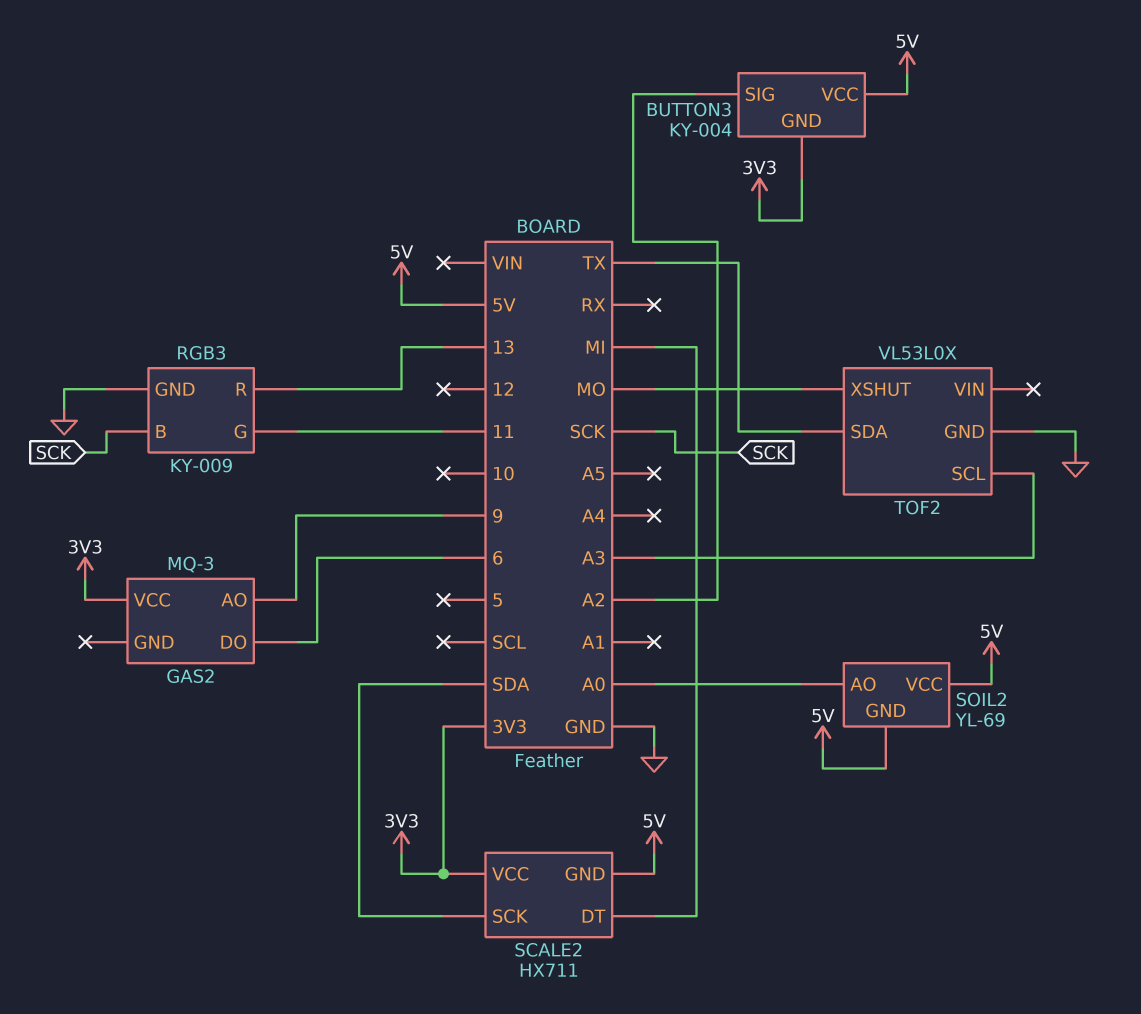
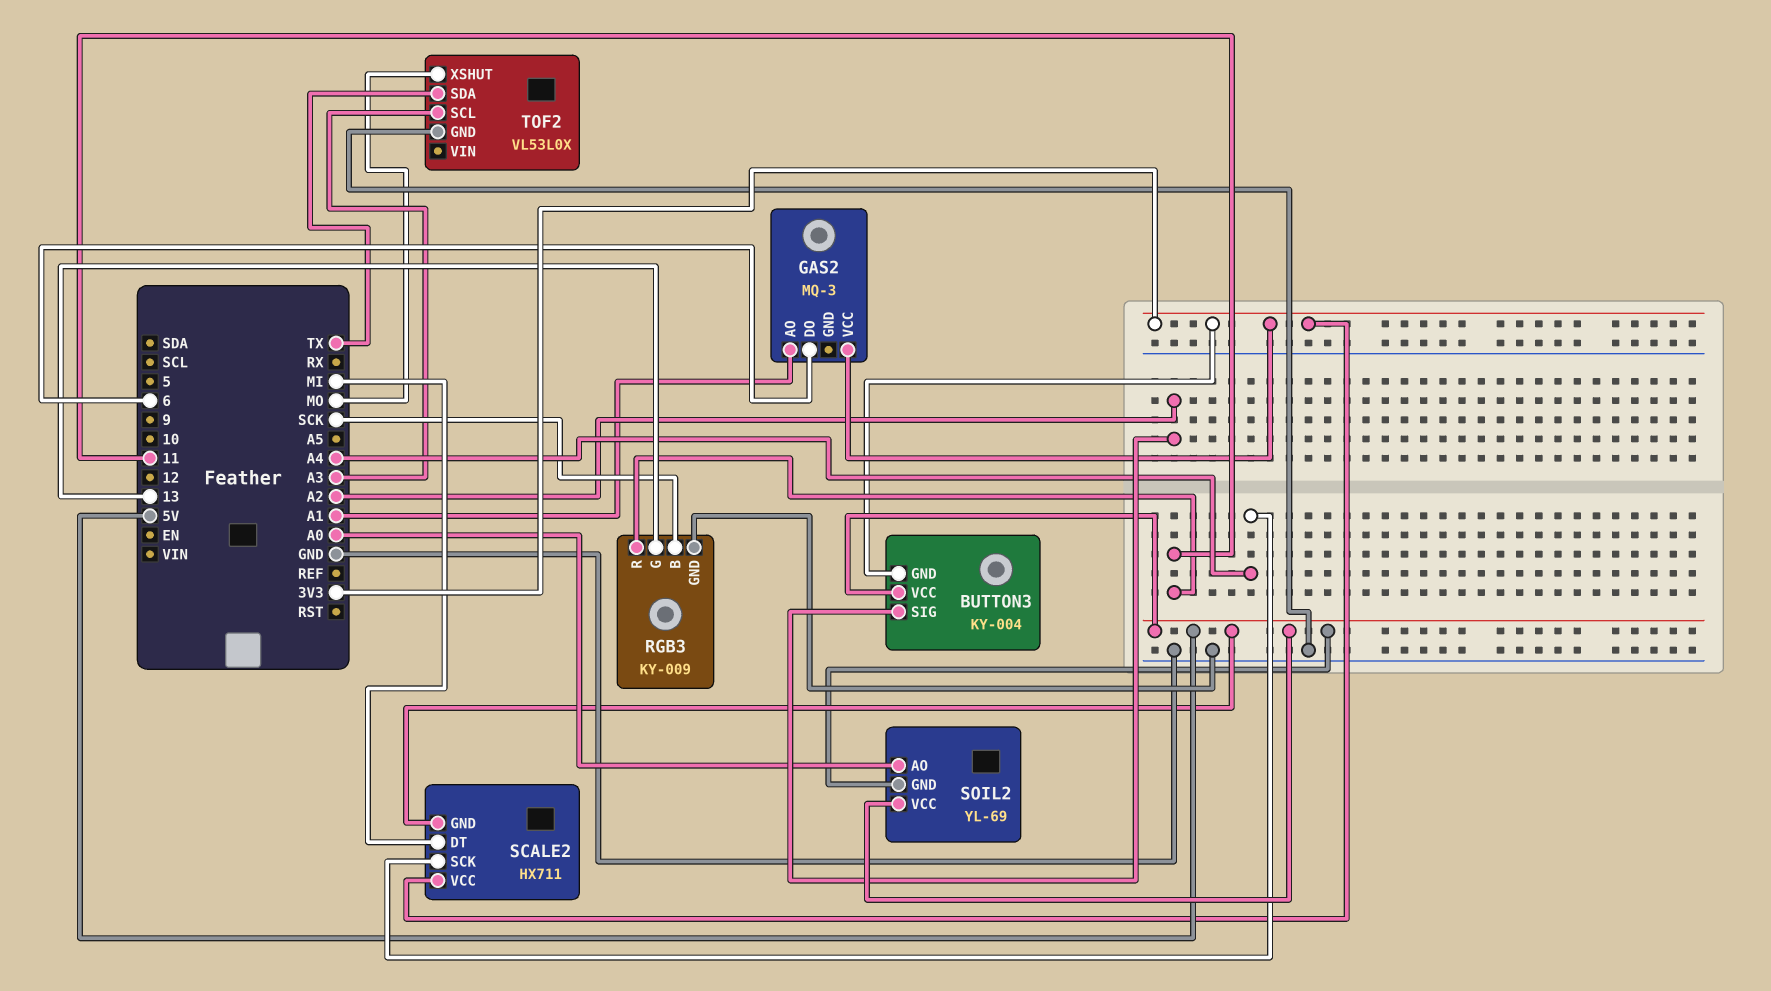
GAS2 pin AO: 9 -> A1
RGB3 pin G: 11 -> 13
RGB3 pin R: 13 -> 11
SCALE2 pin SCK: SDA -> A4

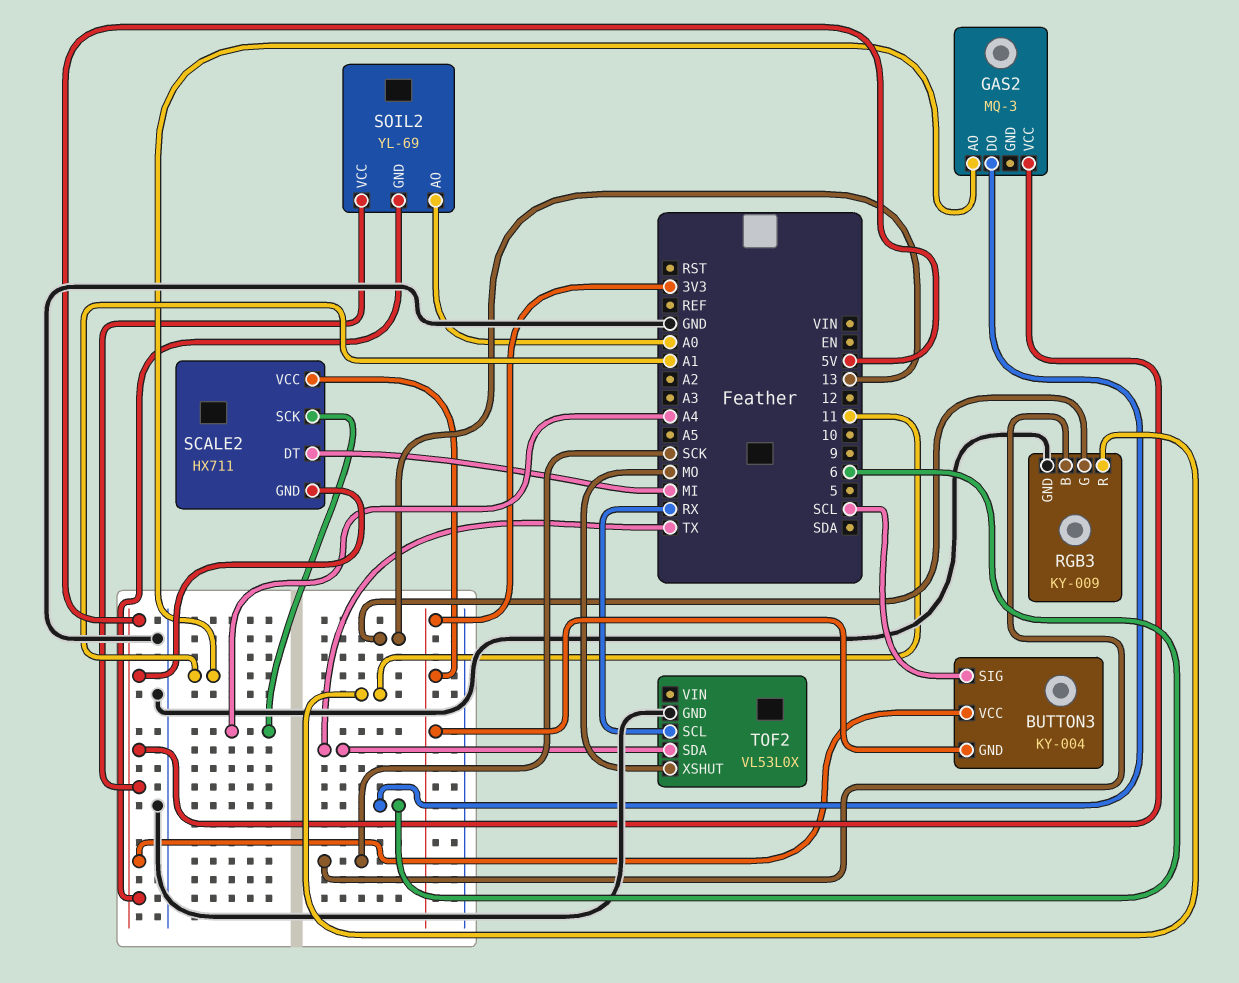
BUTTON3 pin SIG: A2 -> SCL
GAS2 pin VCC: 3V3 -> 5V
TOF2 pin SCL: A3 -> RX

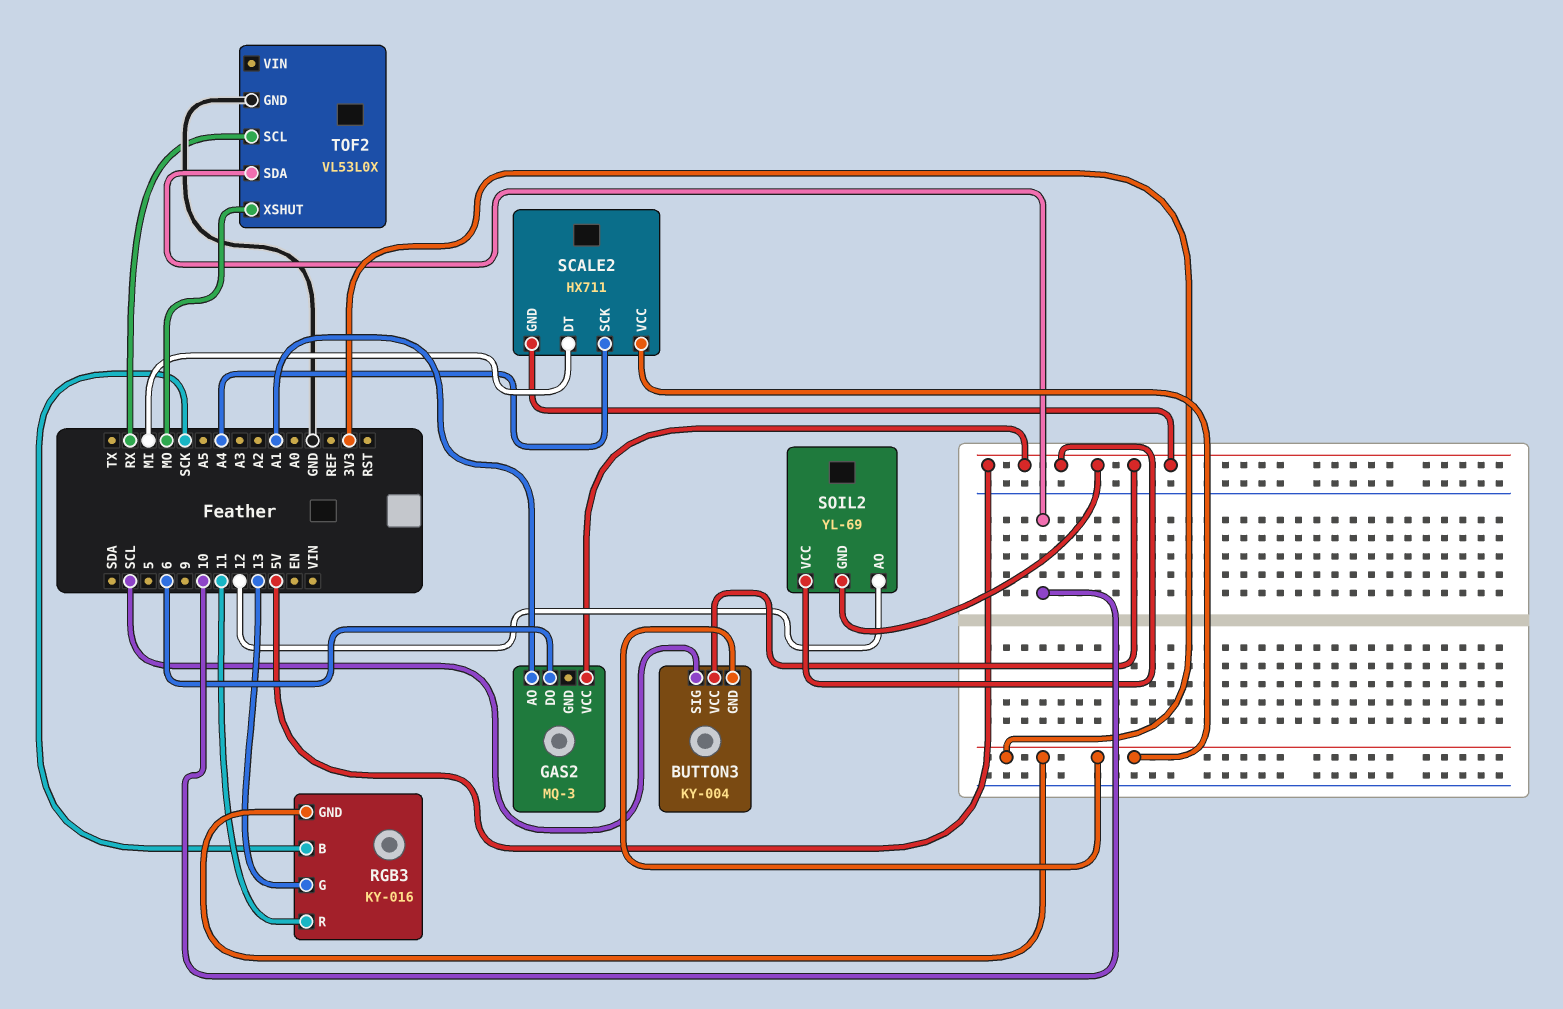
RGB3: KY-009 -> KY-016
RGB3 pin GND: GND -> 3V3
SOIL2 pin AO: A0 -> 12
TOF2 pin SDA: TX -> 10

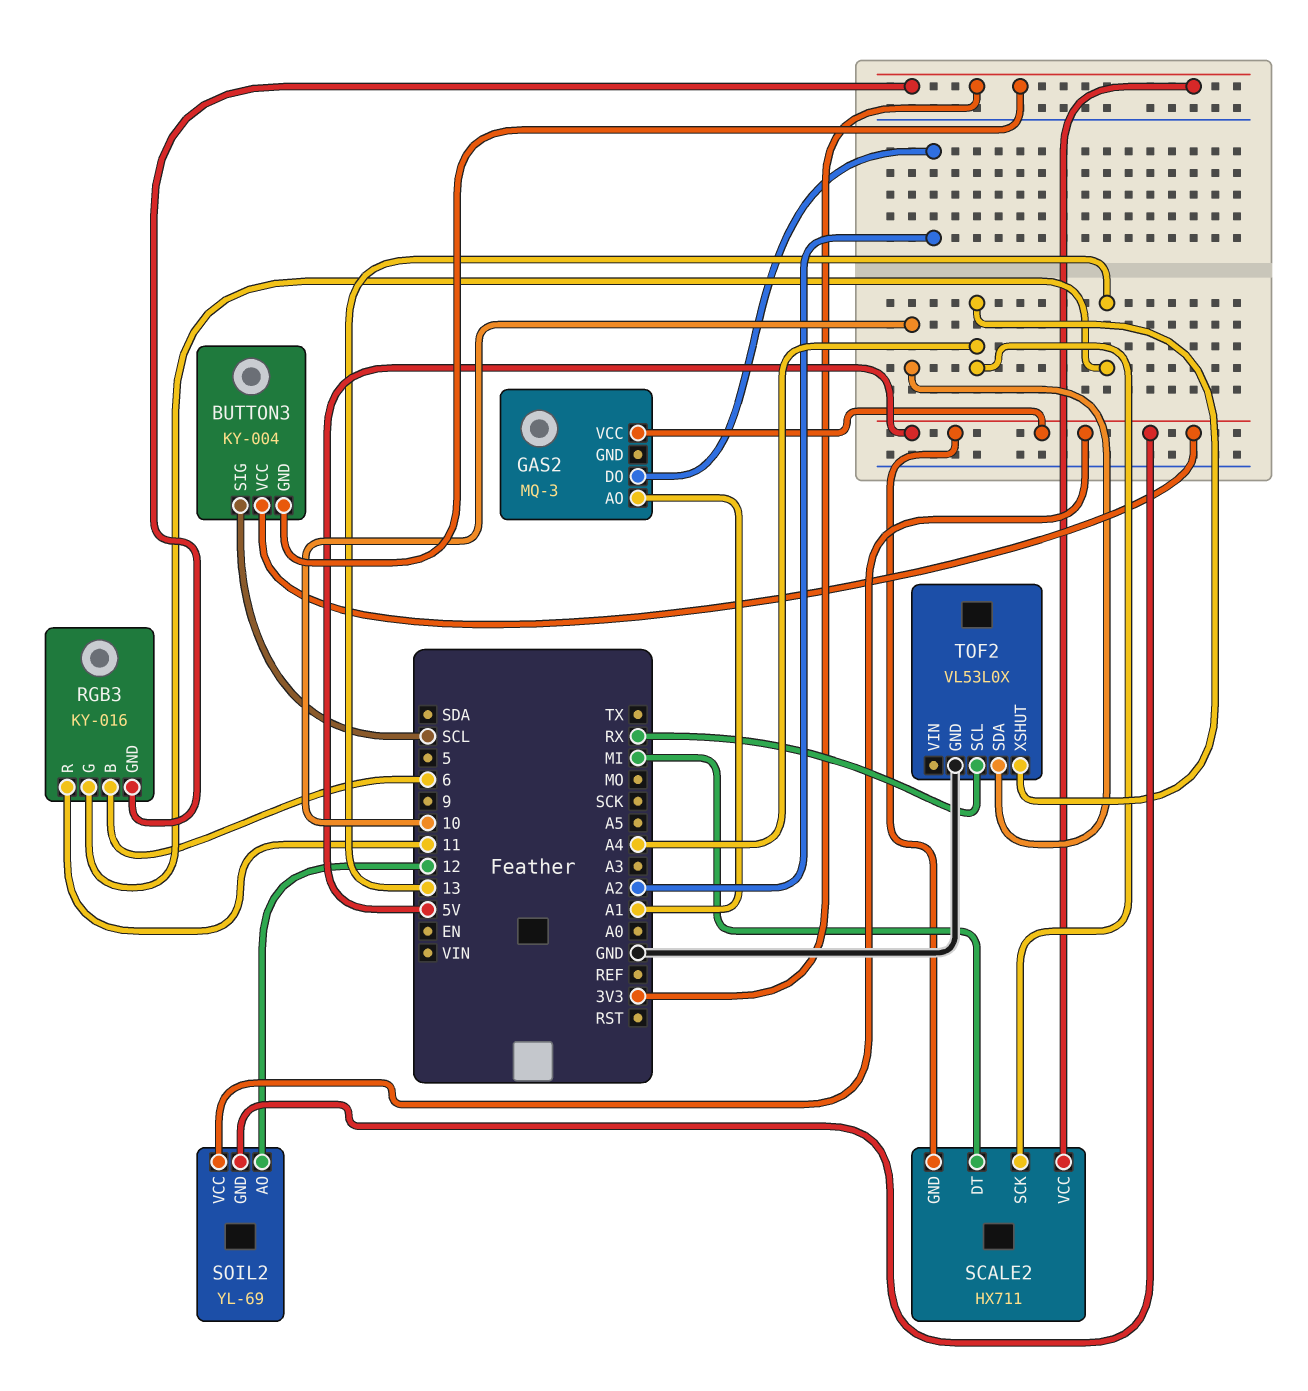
GAS2 pin DO: 6 -> A2
RGB3 pin B: SCK -> 6
TOF2 pin XSHUT: MO -> A4

